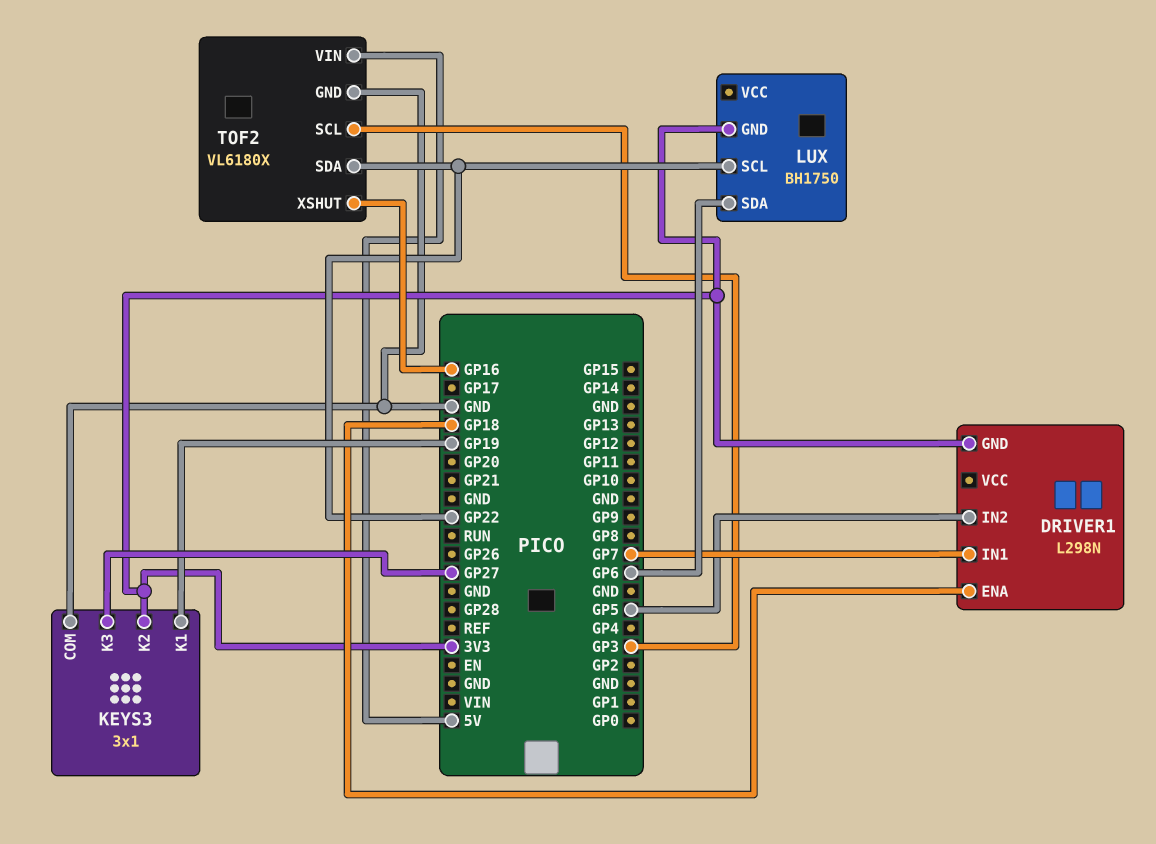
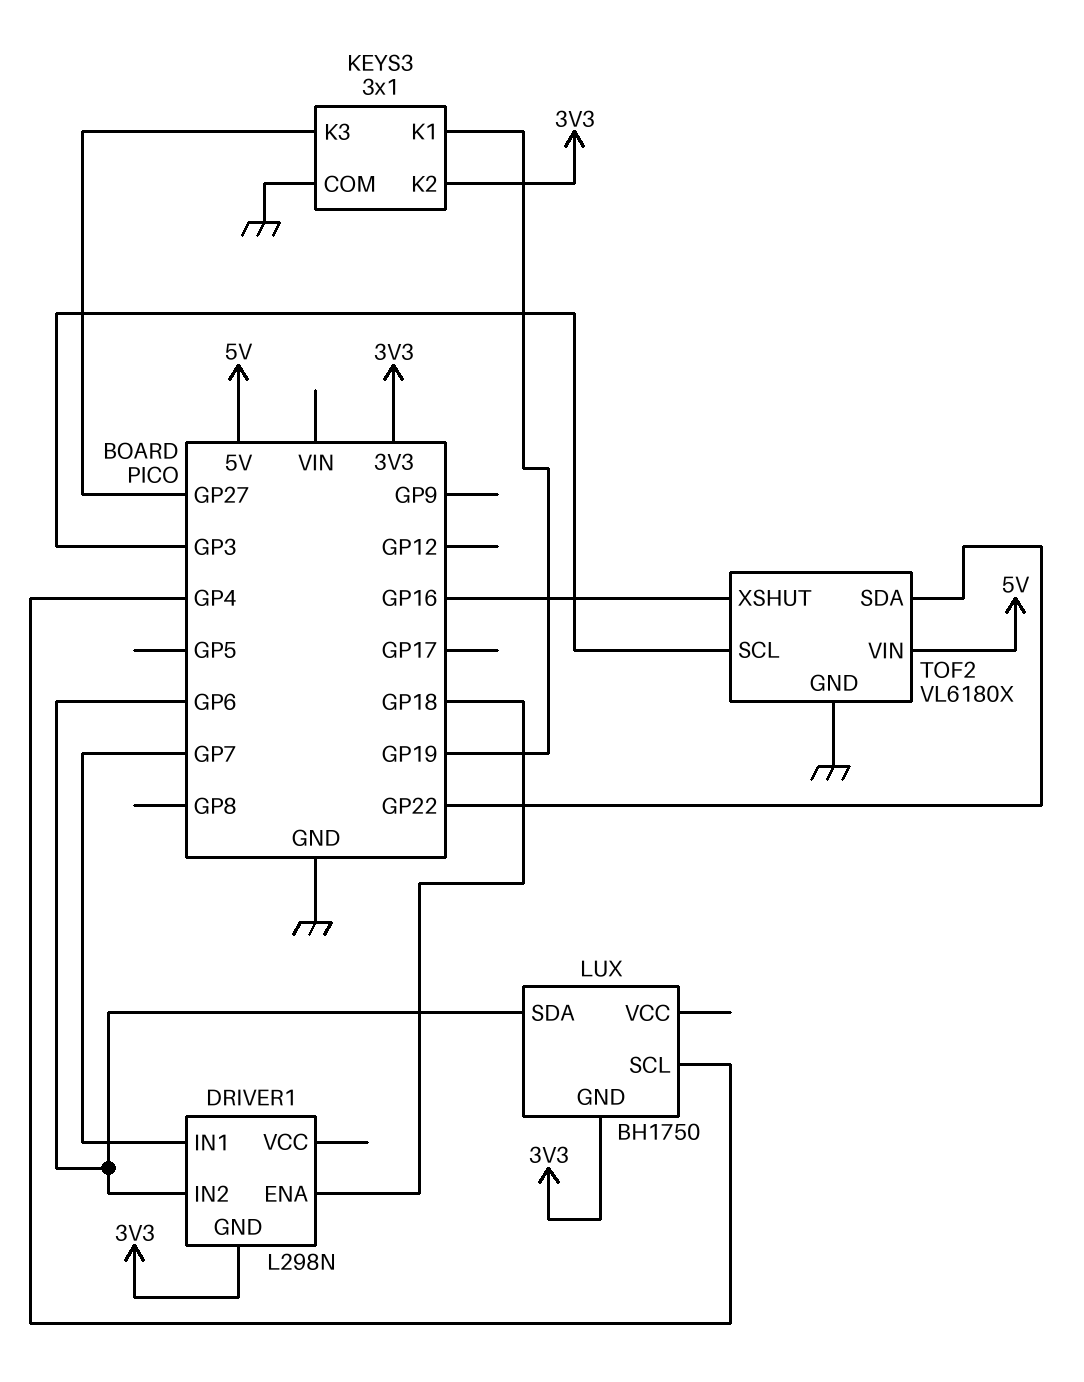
DRIVER1 pin IN2: GP5 -> GP6
LUX pin SCL: GP22 -> GP4

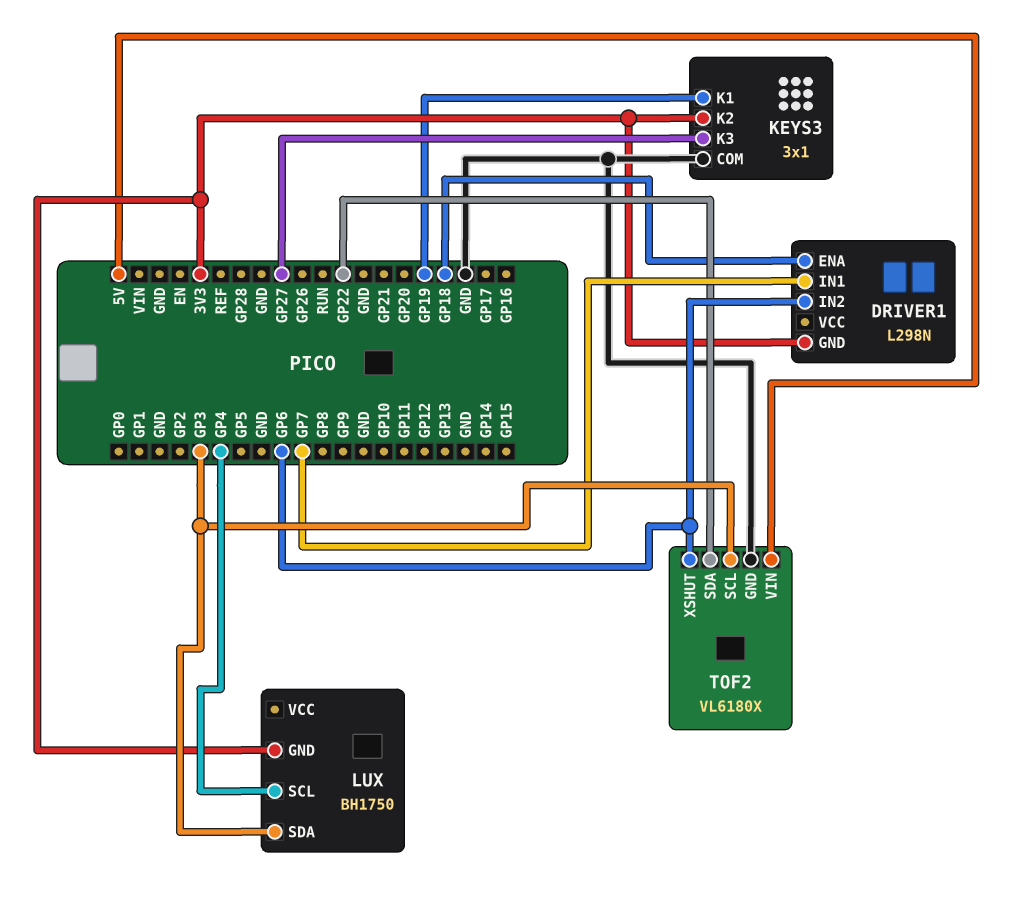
LUX pin SDA: GP6 -> GP3
TOF2 pin XSHUT: GP16 -> GP6

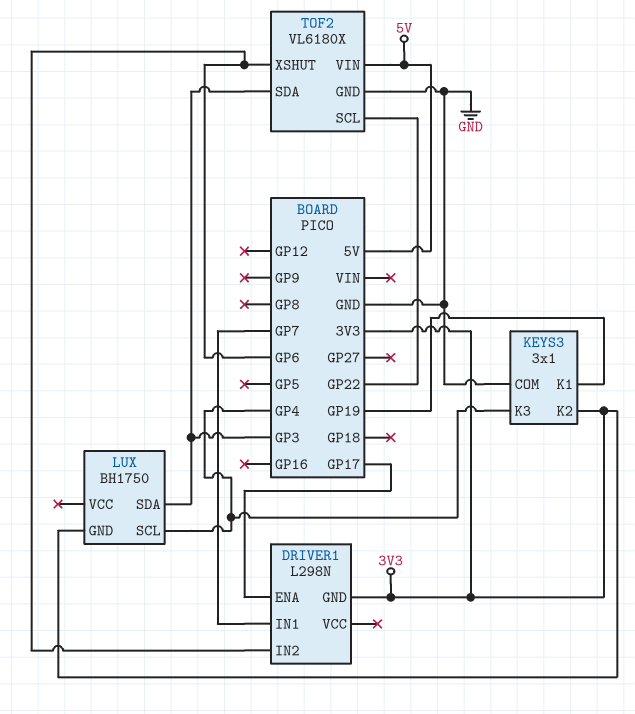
DRIVER1 pin ENA: GP18 -> GP17
KEYS3 pin K3: GP27 -> GP4
TOF2 pin SCL: GP3 -> GP22
TOF2 pin SDA: GP22 -> GP3

